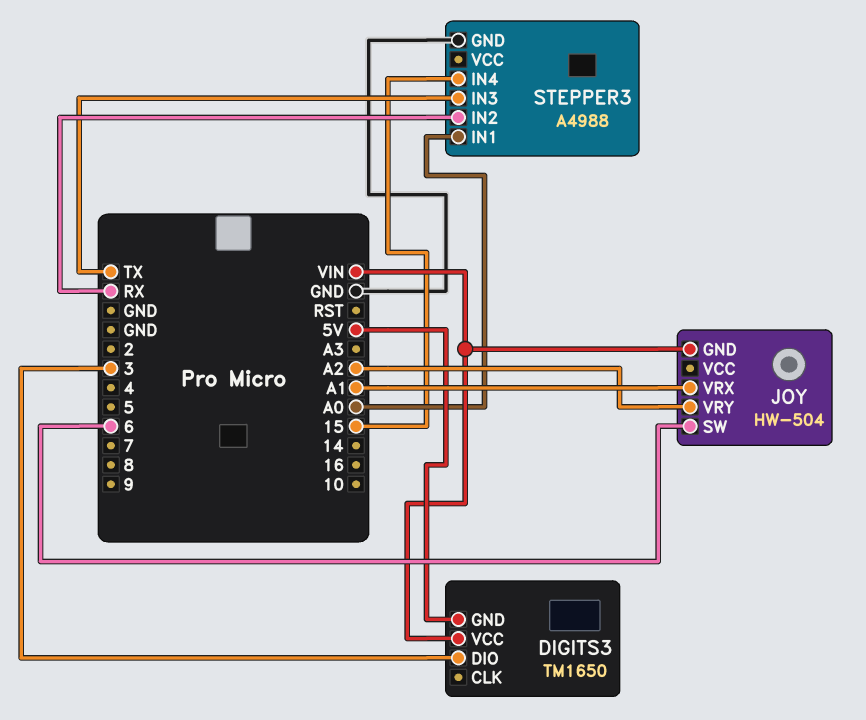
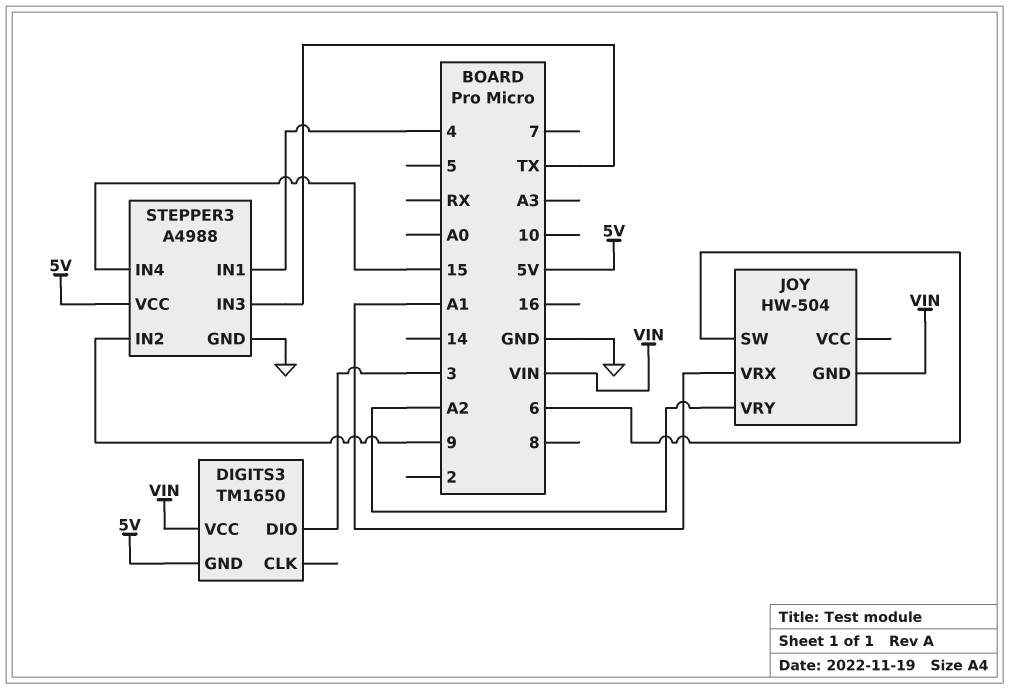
STEPPER3 pin IN1: A0 -> 4
STEPPER3 pin IN2: RX -> 9
STEPPER3 pin VCC: none -> 5V

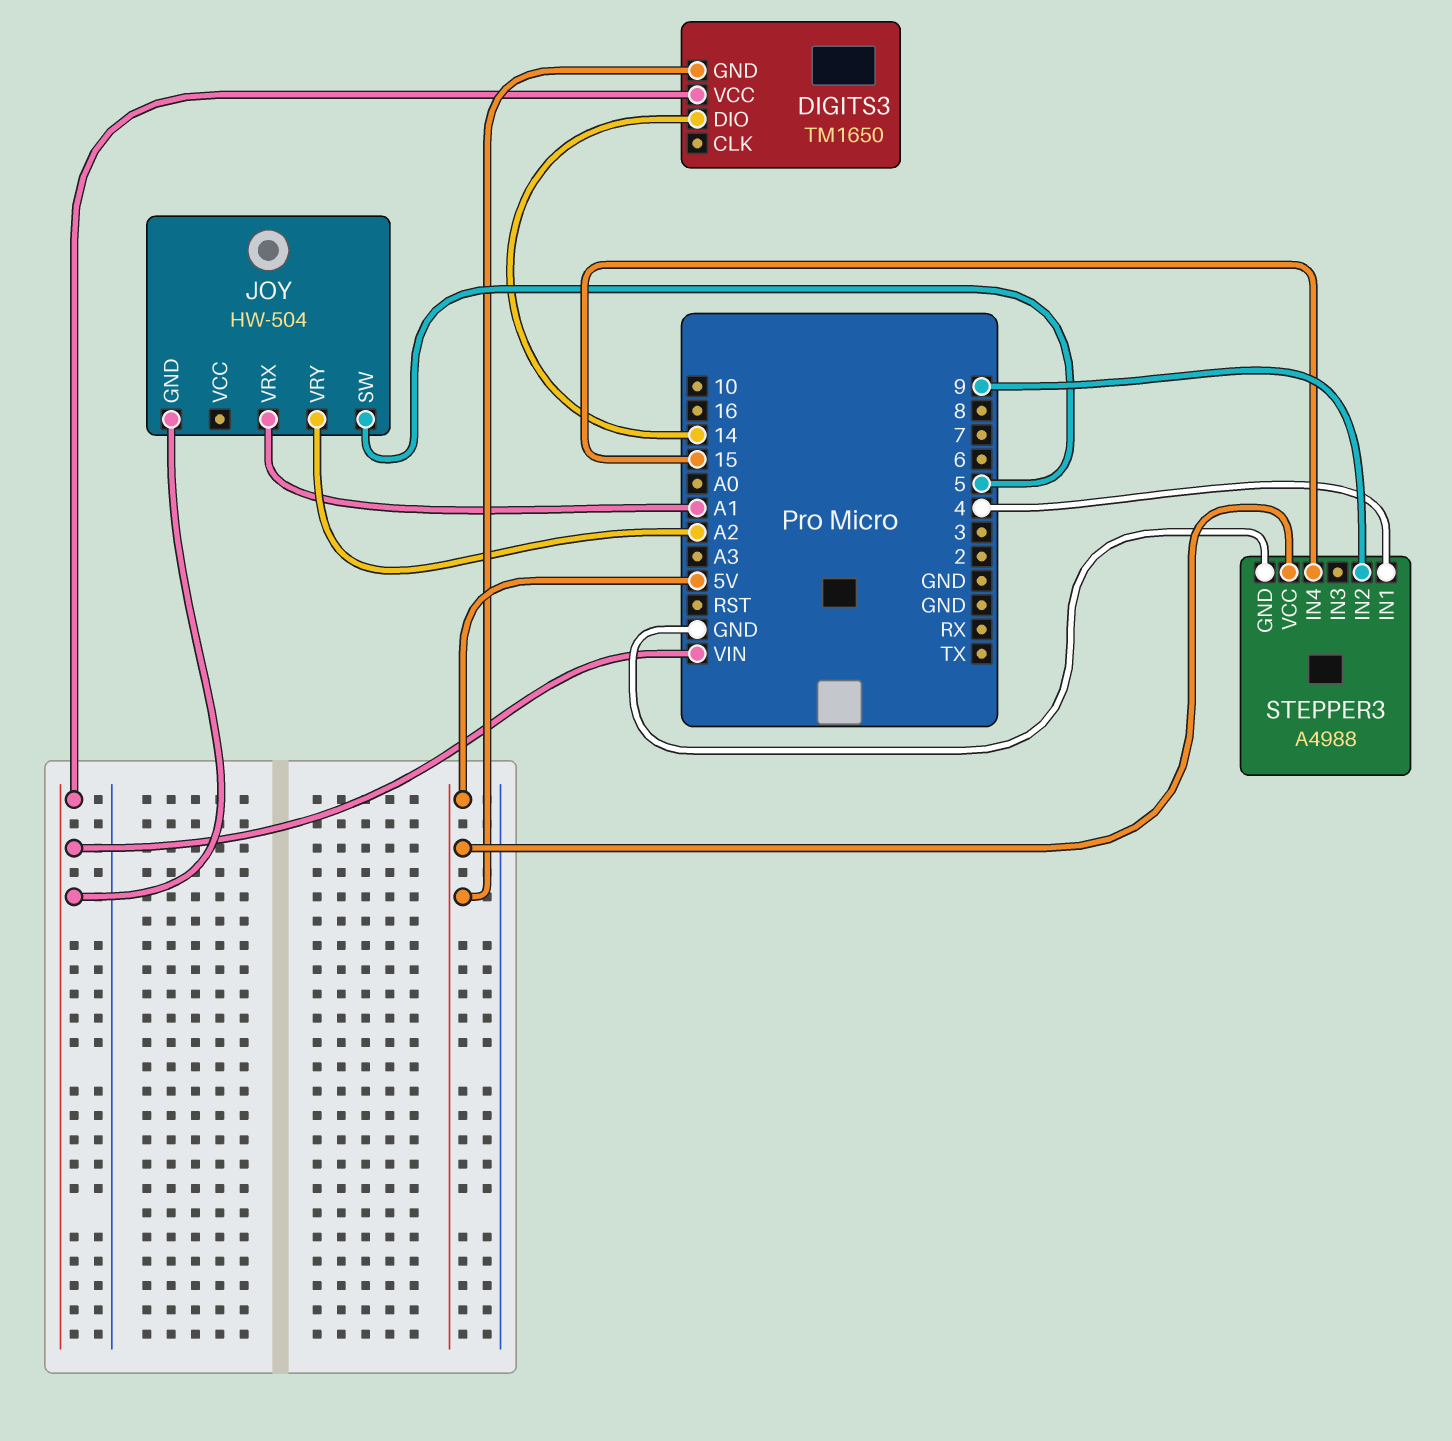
DIGITS3 pin DIO: 3 -> 14
JOY pin SW: 6 -> 5
STEPPER3 pin IN3: TX -> none

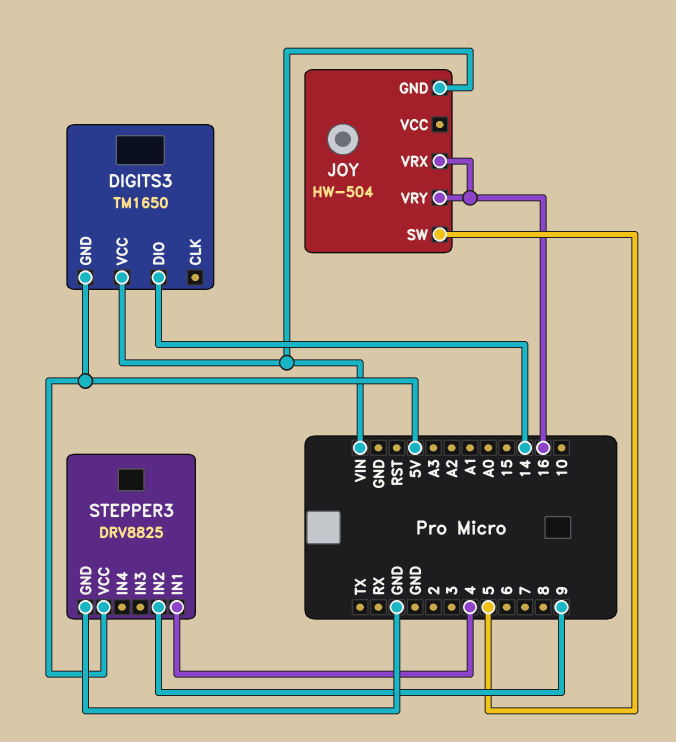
JOY pin VRX: A1 -> 16
JOY pin VRY: A2 -> 16
STEPPER3: A4988 -> DRV8825
STEPPER3 pin IN4: 15 -> none

